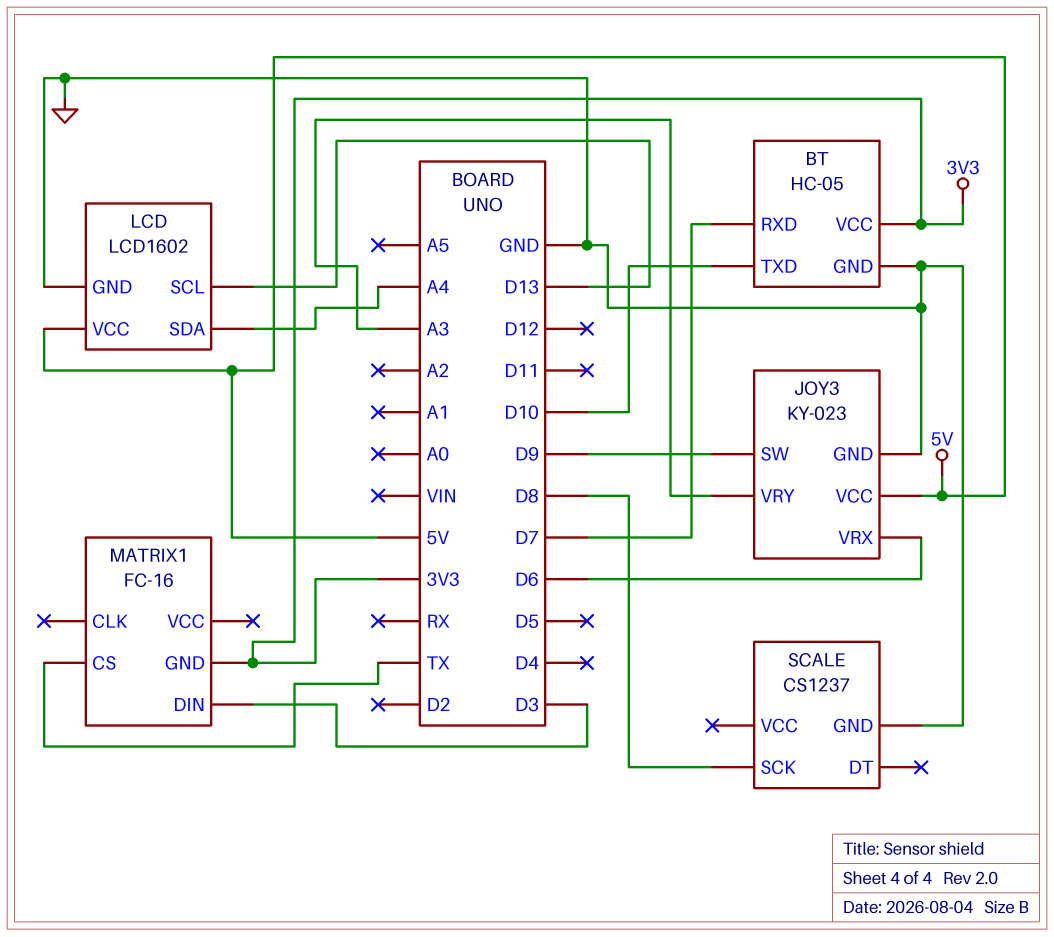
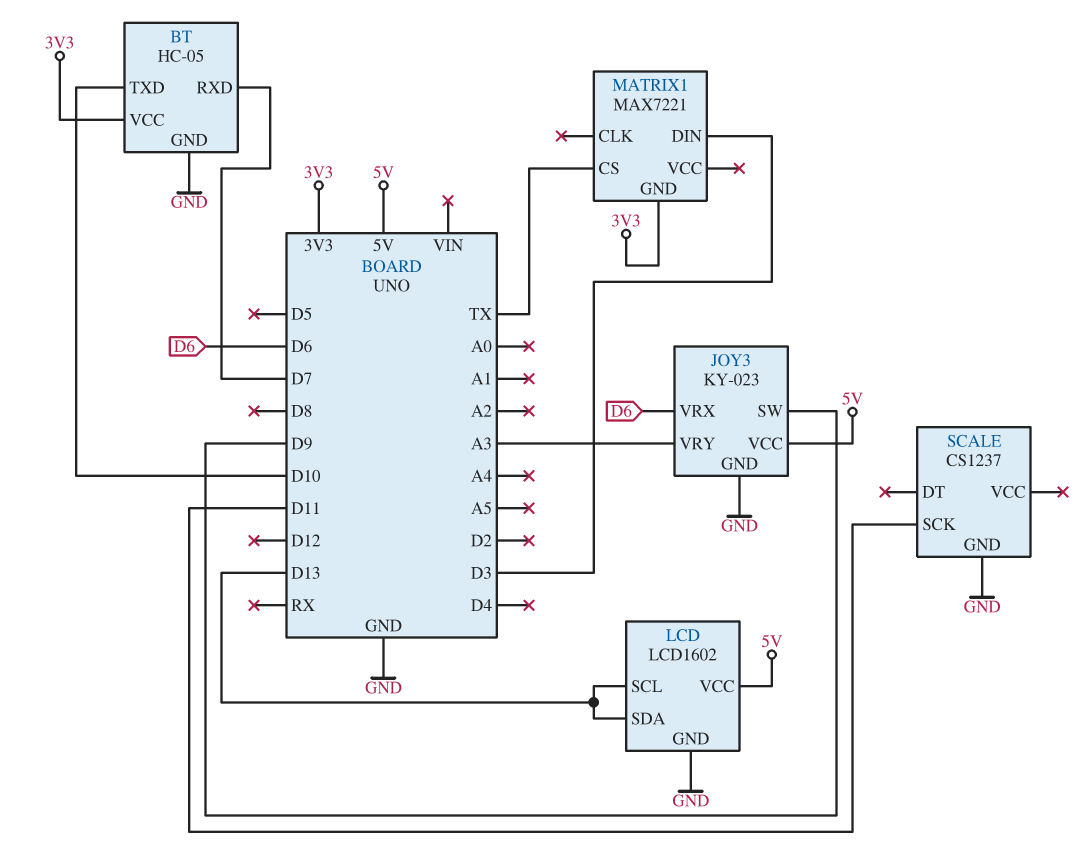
LCD pin SDA: A4 -> D13
MATRIX1: FC-16 -> MAX7221
SCALE pin SCK: D8 -> D11

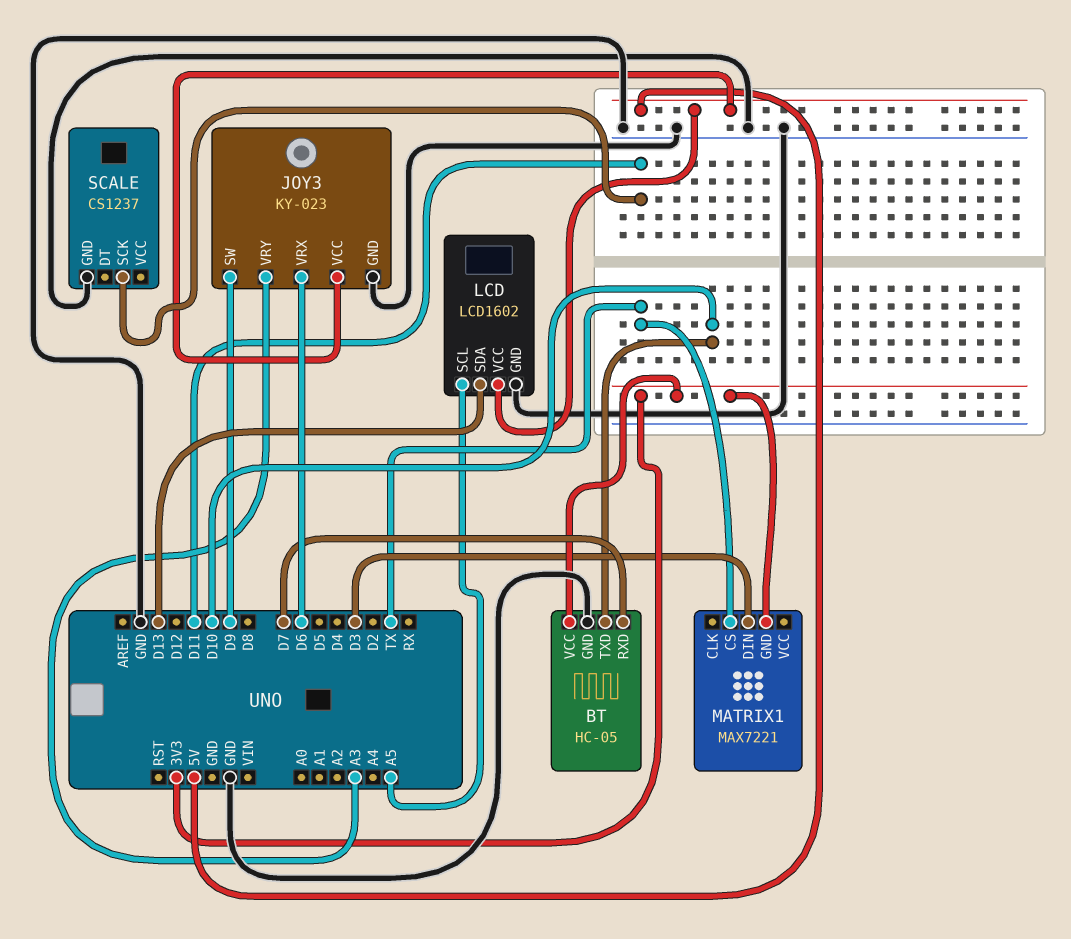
LCD pin SCL: D13 -> A5

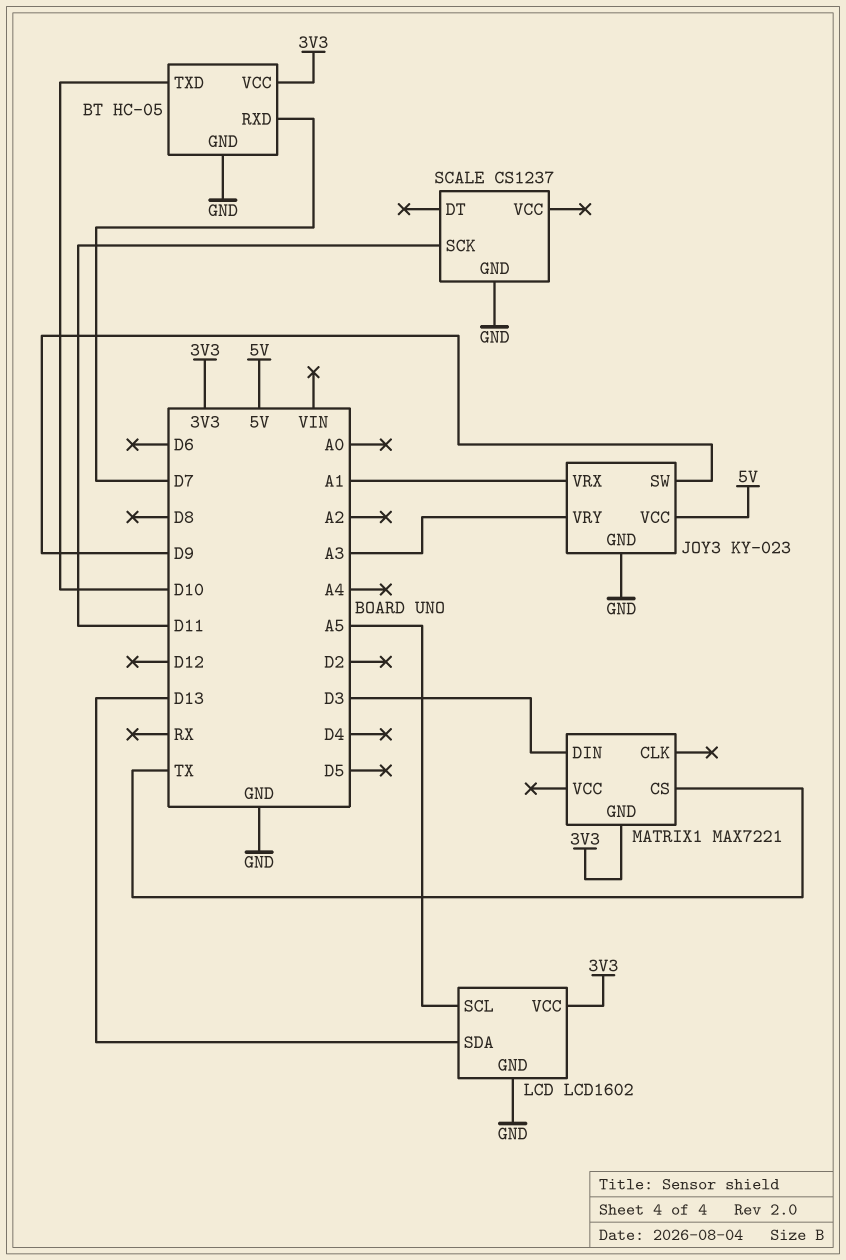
JOY3 pin VRX: D6 -> A1
LCD pin VCC: 5V -> 3V3

